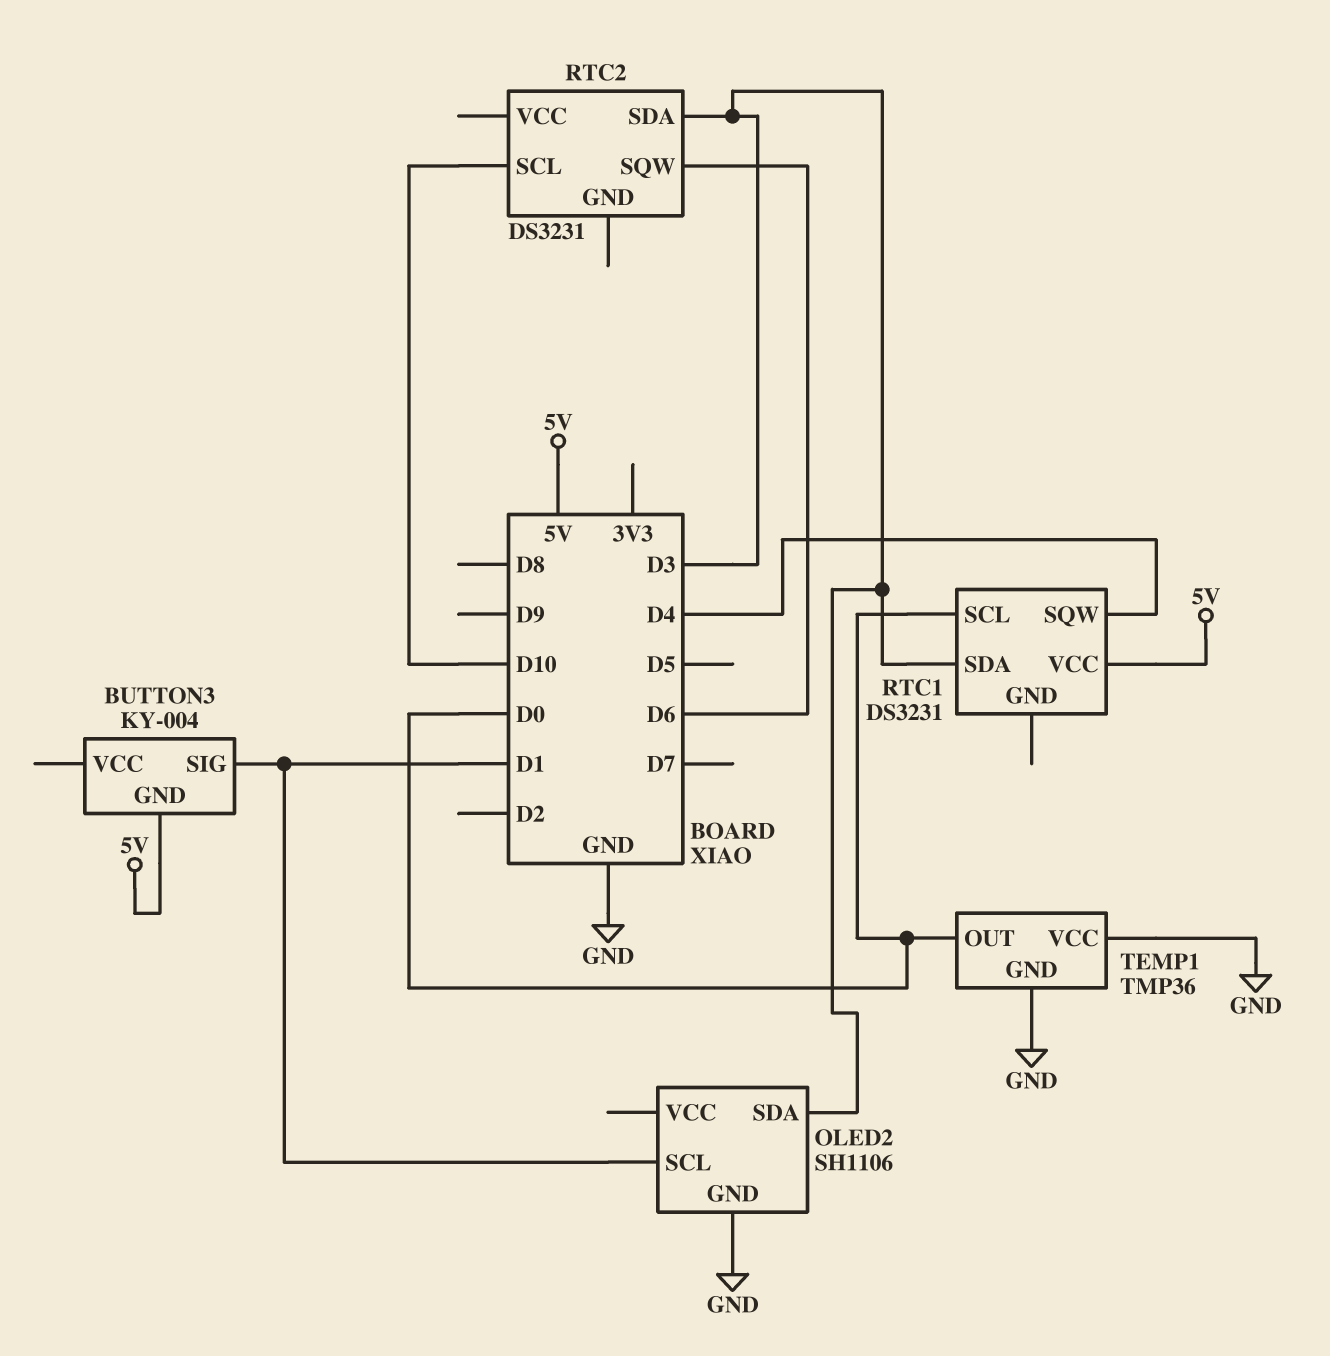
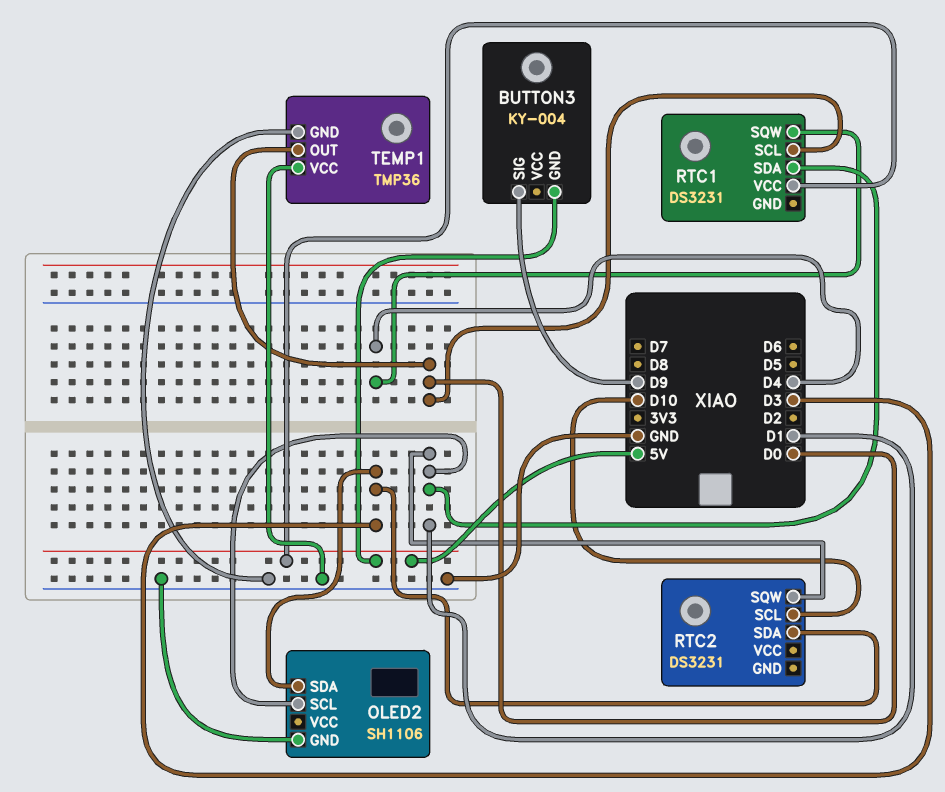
BUTTON3 pin SIG: D1 -> D9
RTC1 pin SDA: D3 -> D1
RTC2 pin SQW: D6 -> D1

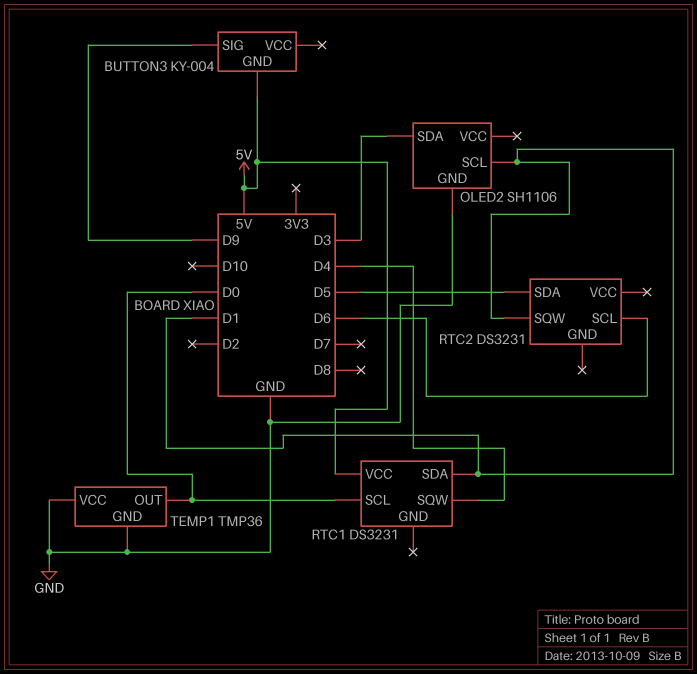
RTC2 pin SCL: D10 -> D6
RTC2 pin SDA: D3 -> D5

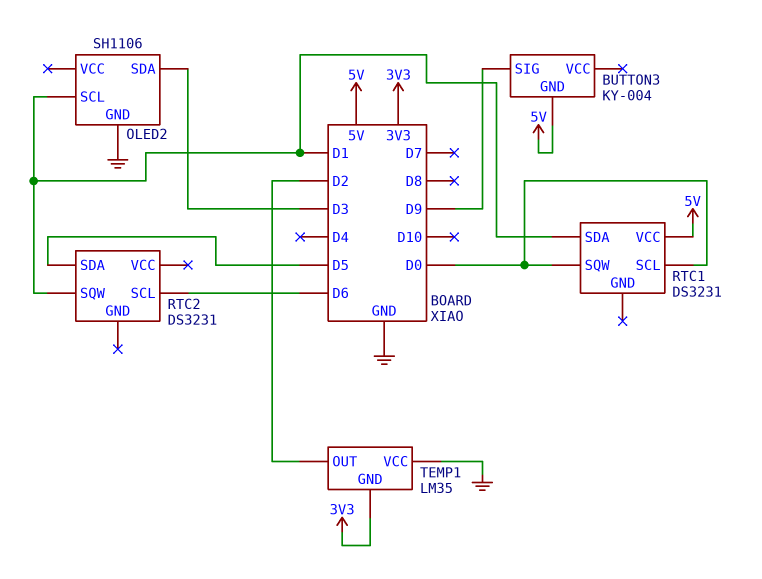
RTC1 pin SQW: D4 -> D0
TEMP1: TMP36 -> LM35
TEMP1 pin GND: GND -> 3V3
TEMP1 pin OUT: D0 -> D2

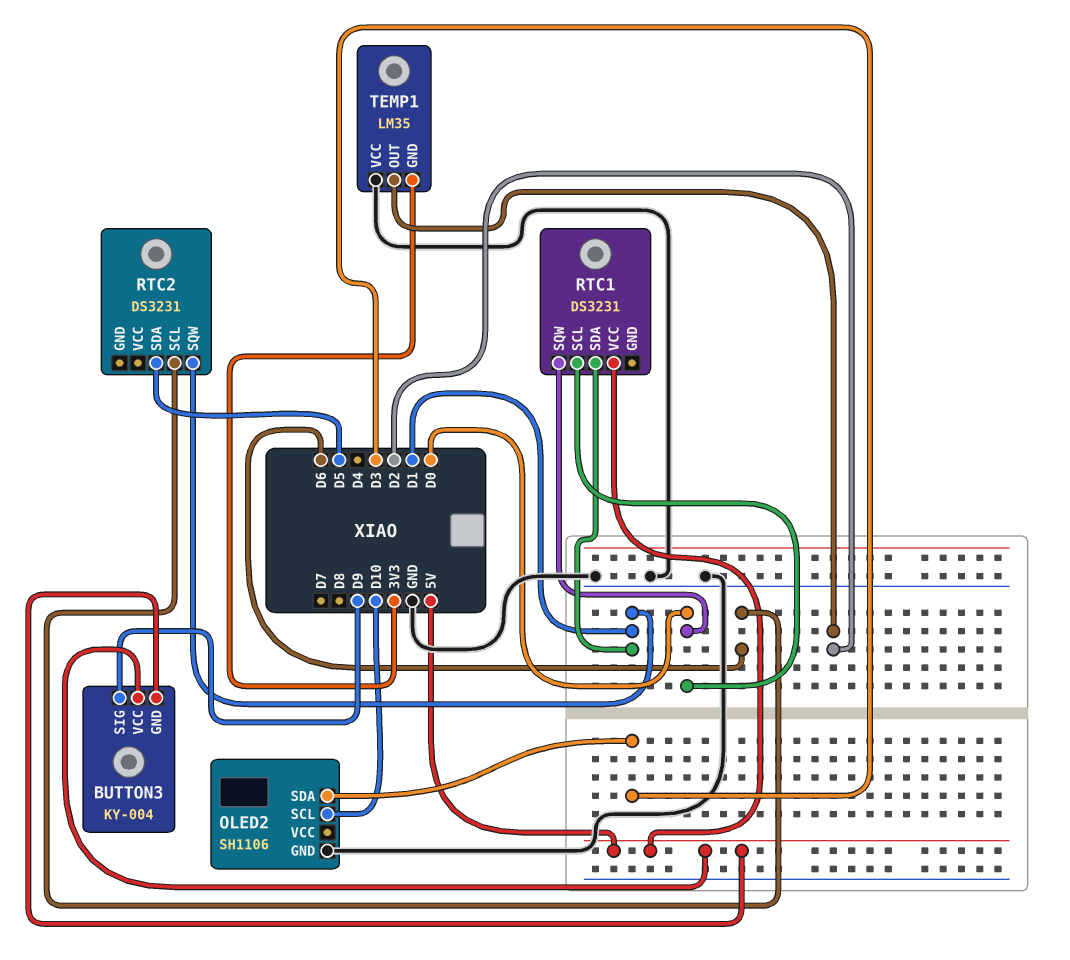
BUTTON3 pin VCC: none -> 5V
OLED2 pin SCL: D1 -> D10

